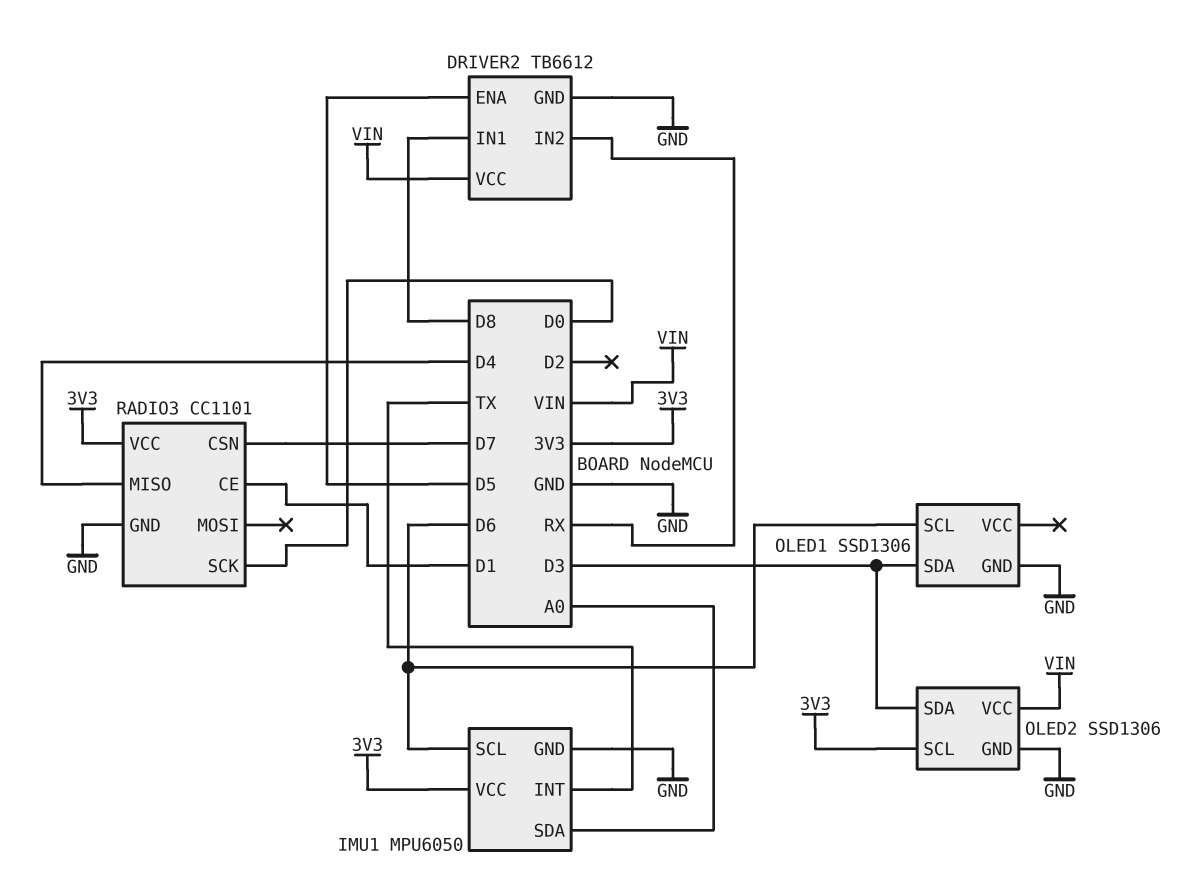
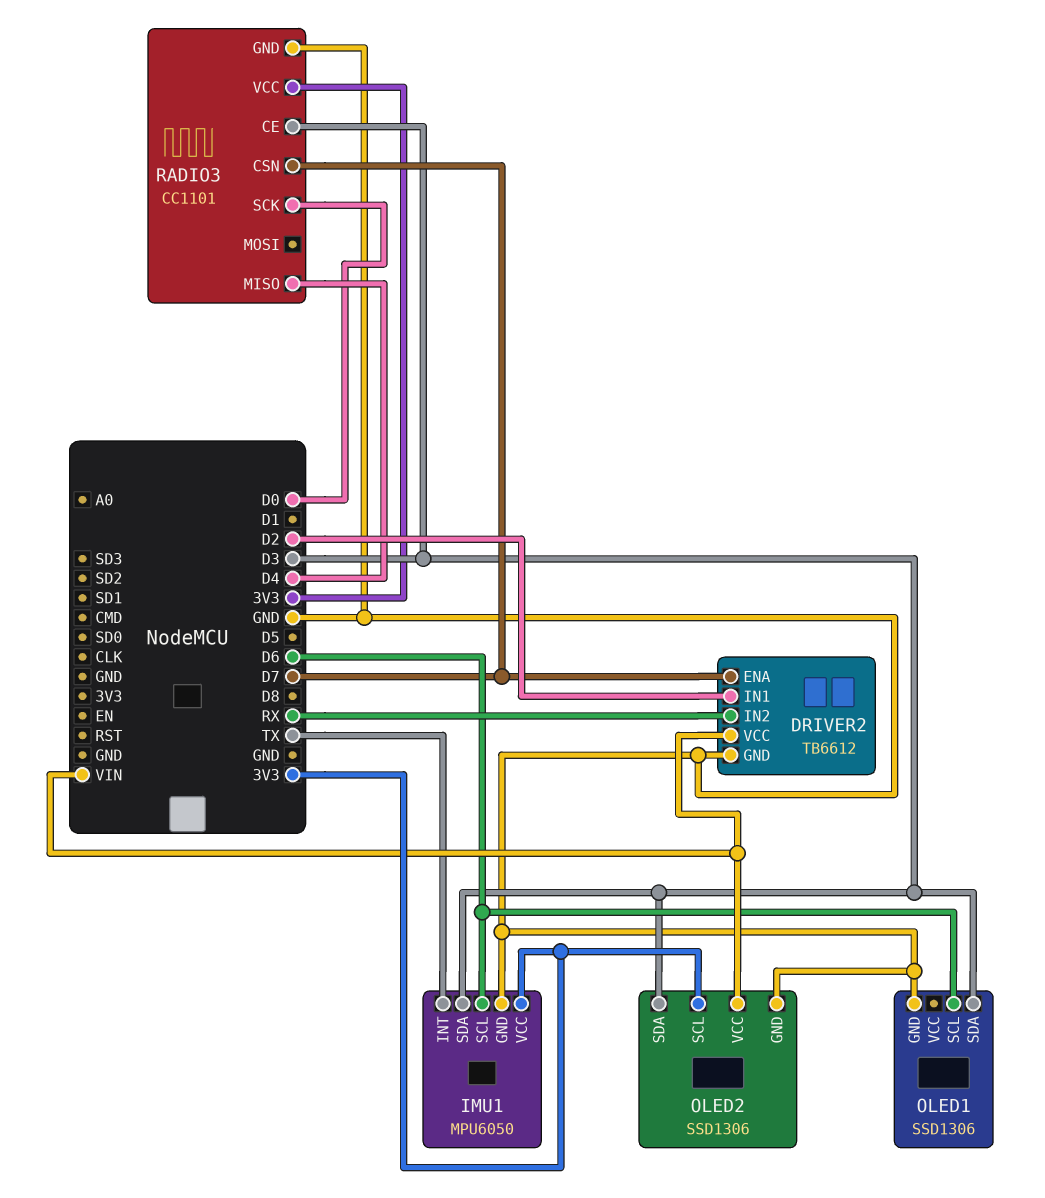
DRIVER2 pin ENA: D5 -> D7
DRIVER2 pin IN1: D8 -> D2
IMU1 pin SDA: A0 -> D3
RADIO3 pin CE: D1 -> D3

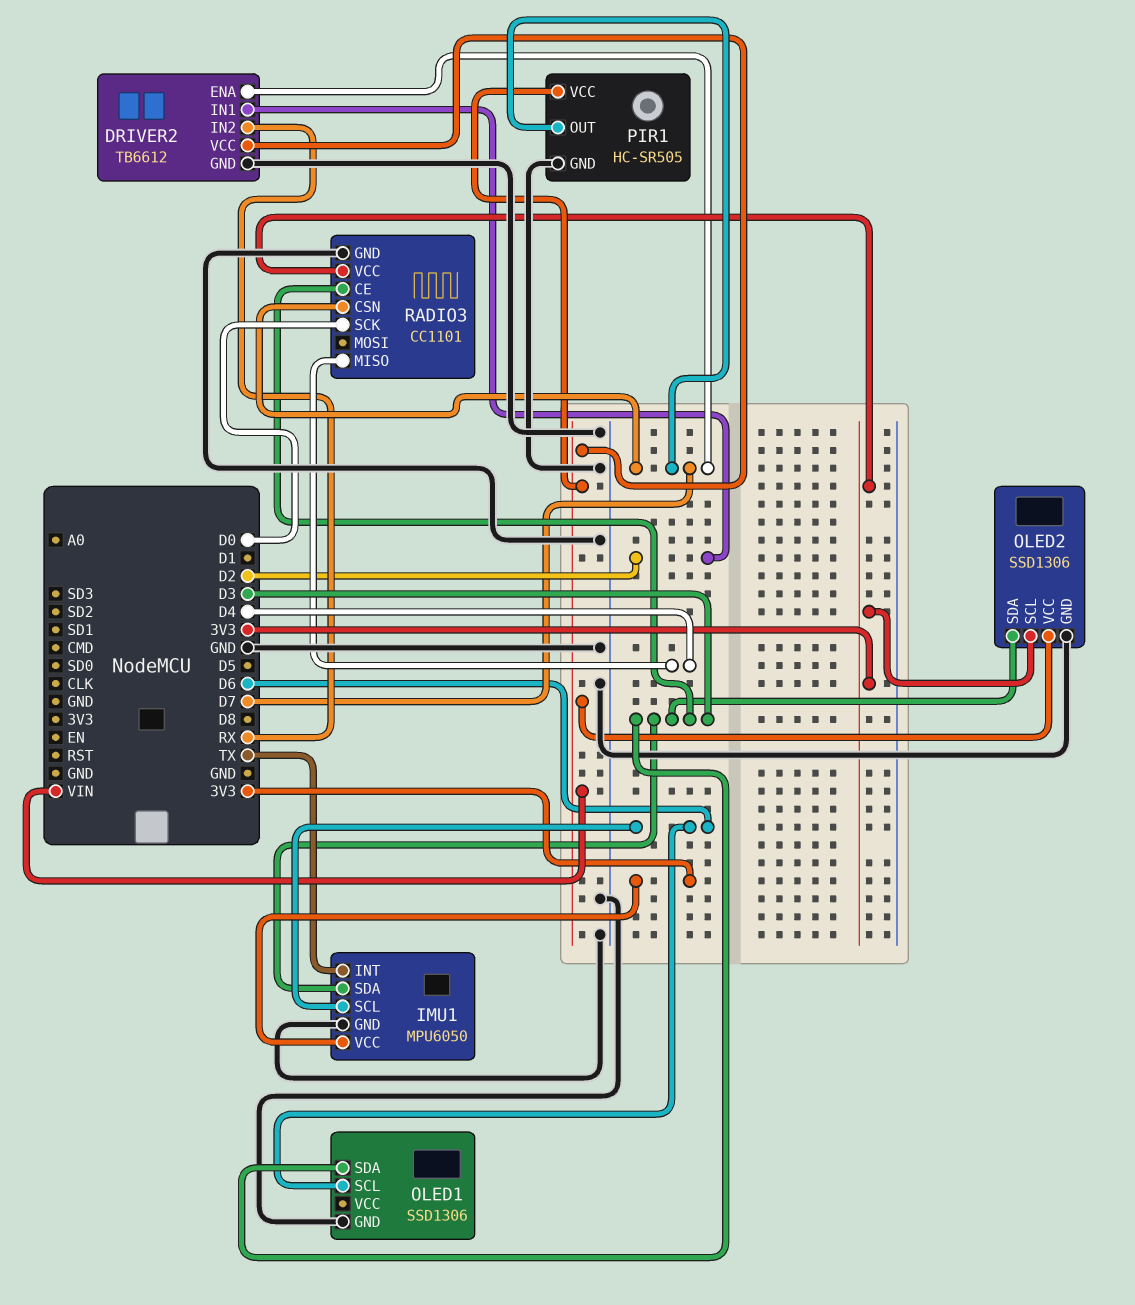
PIR1: none -> HC-SR505
PIR1 pin GND: none -> GND
PIR1 pin OUT: none -> D7
PIR1 pin VCC: none -> VIN

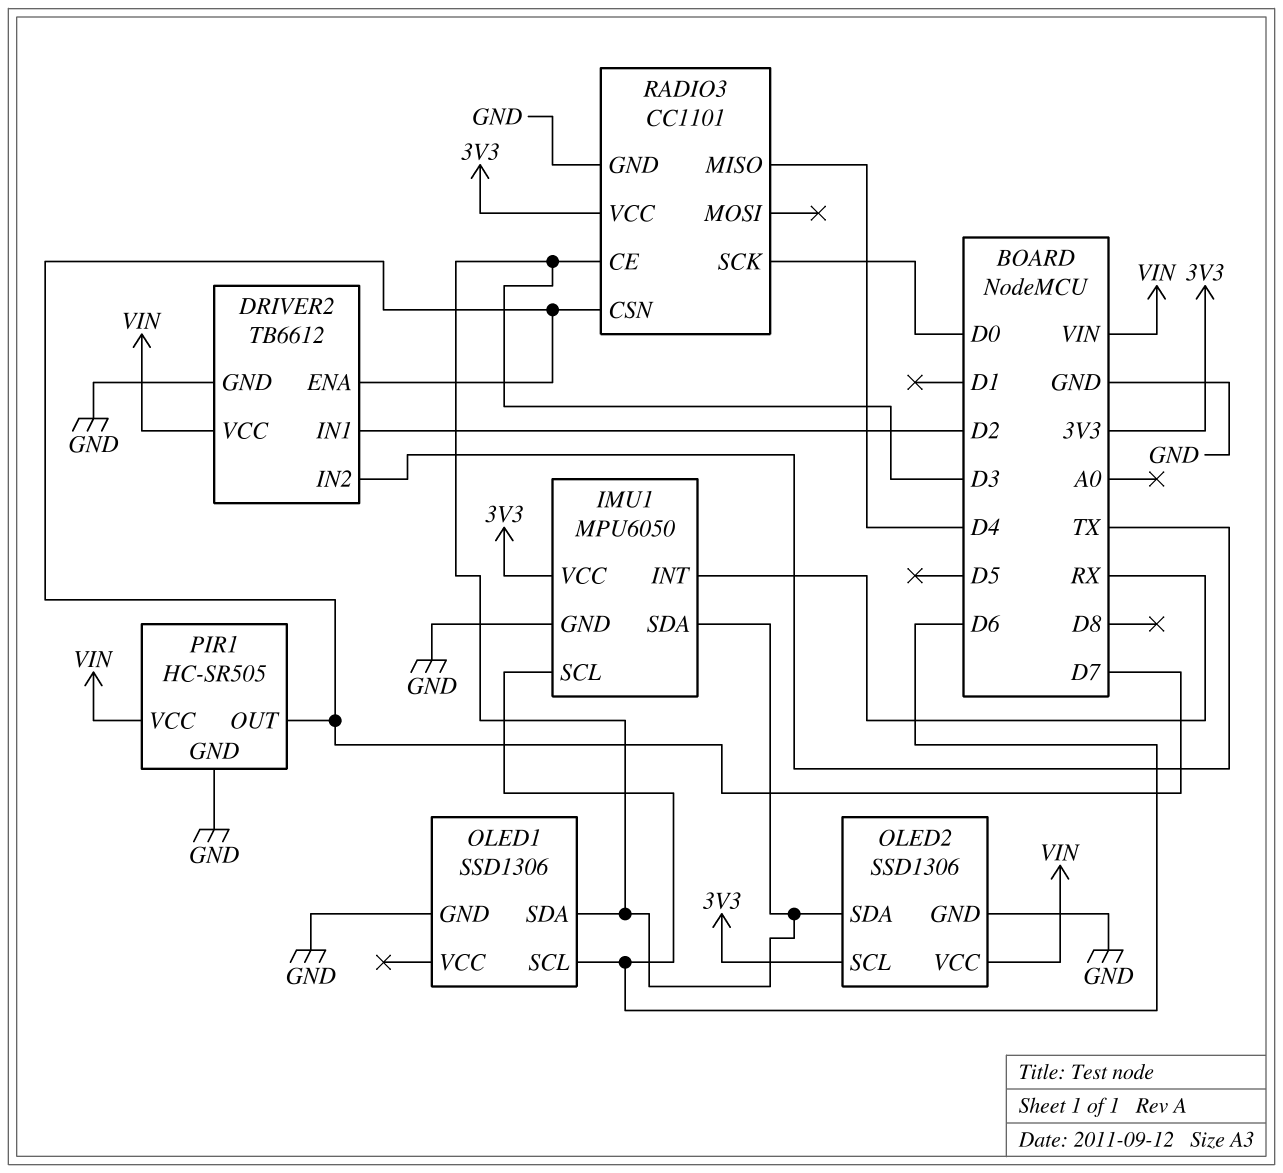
DRIVER2 pin IN2: RX -> TX
IMU1 pin INT: TX -> RX

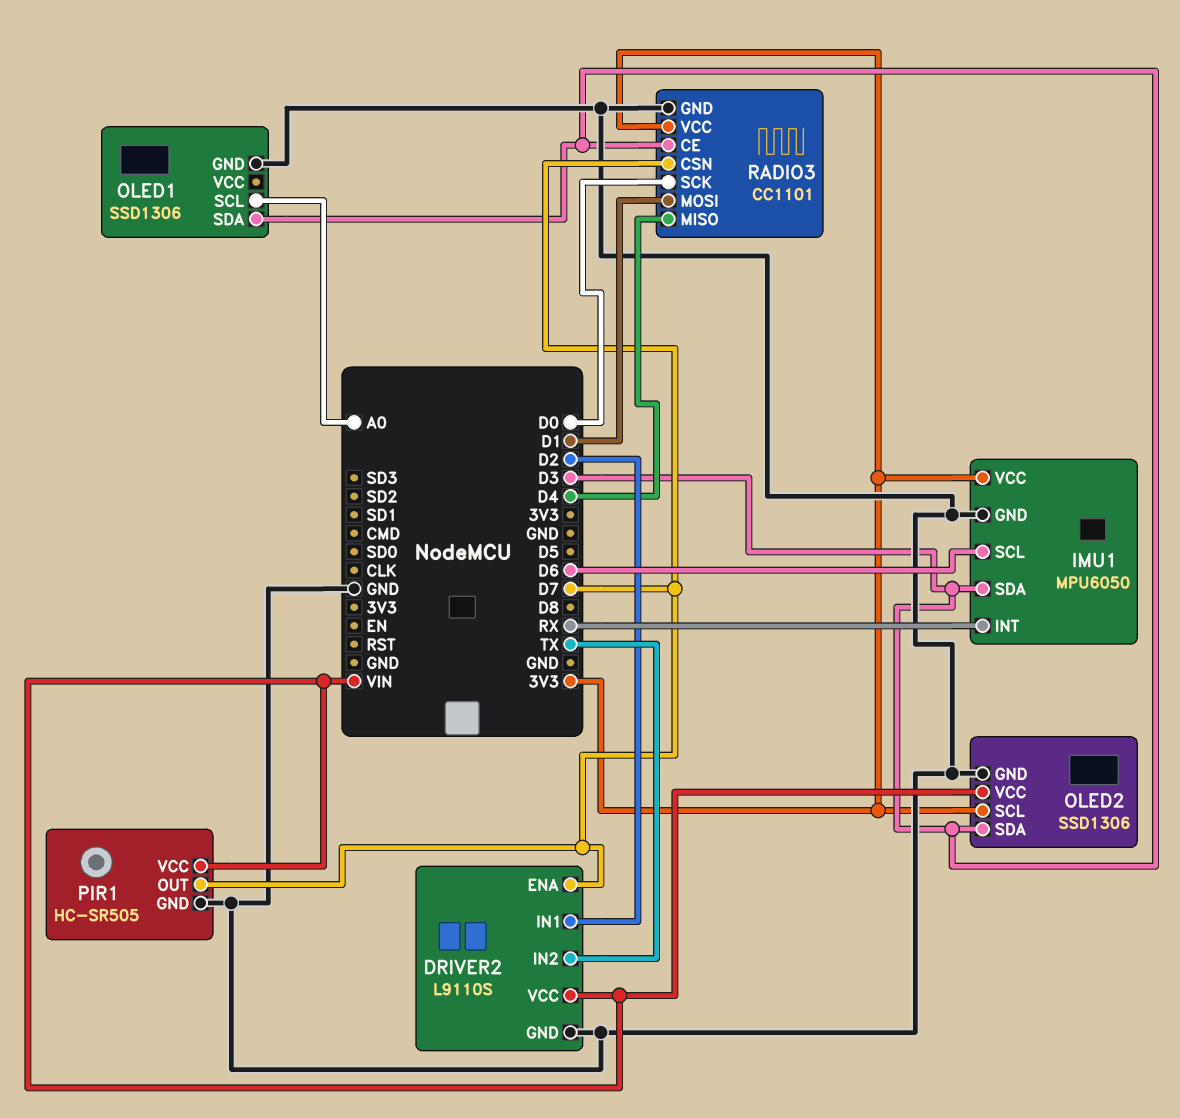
DRIVER2: TB6612 -> L9110S
OLED1 pin SCL: D6 -> A0
RADIO3 pin MOSI: none -> D1

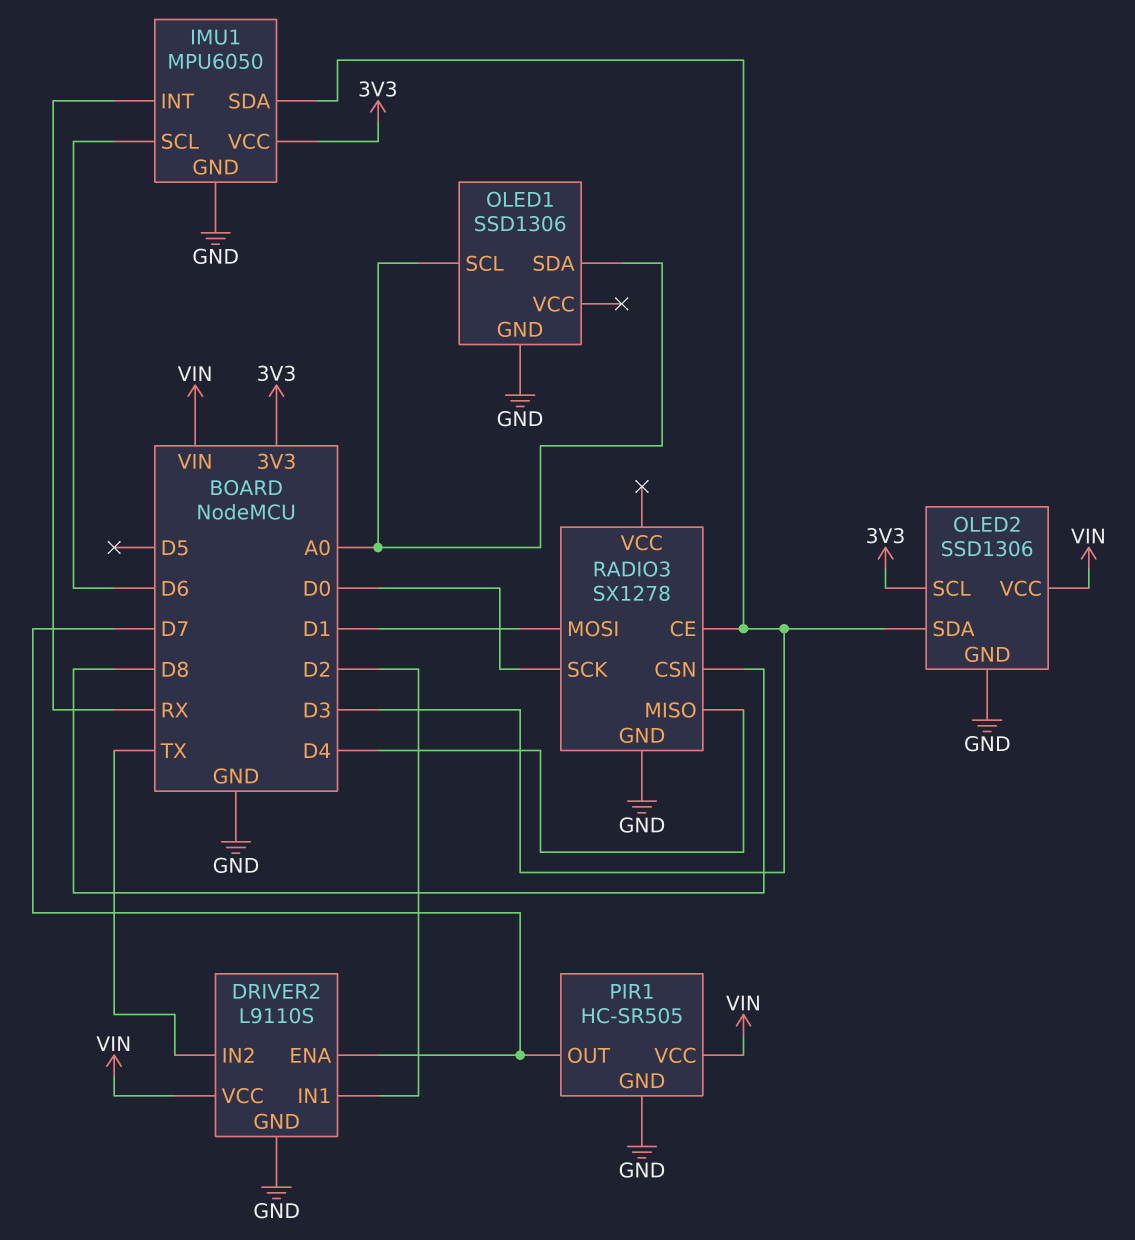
OLED1 pin SDA: D3 -> A0
RADIO3: CC1101 -> SX1278
RADIO3 pin CSN: D7 -> D8
RADIO3 pin VCC: 3V3 -> none

